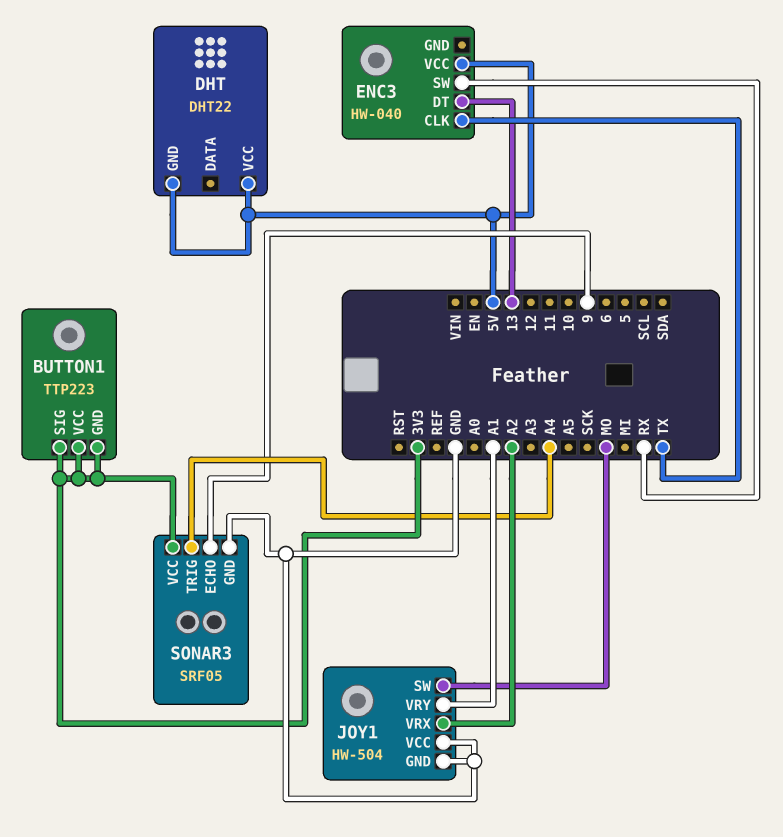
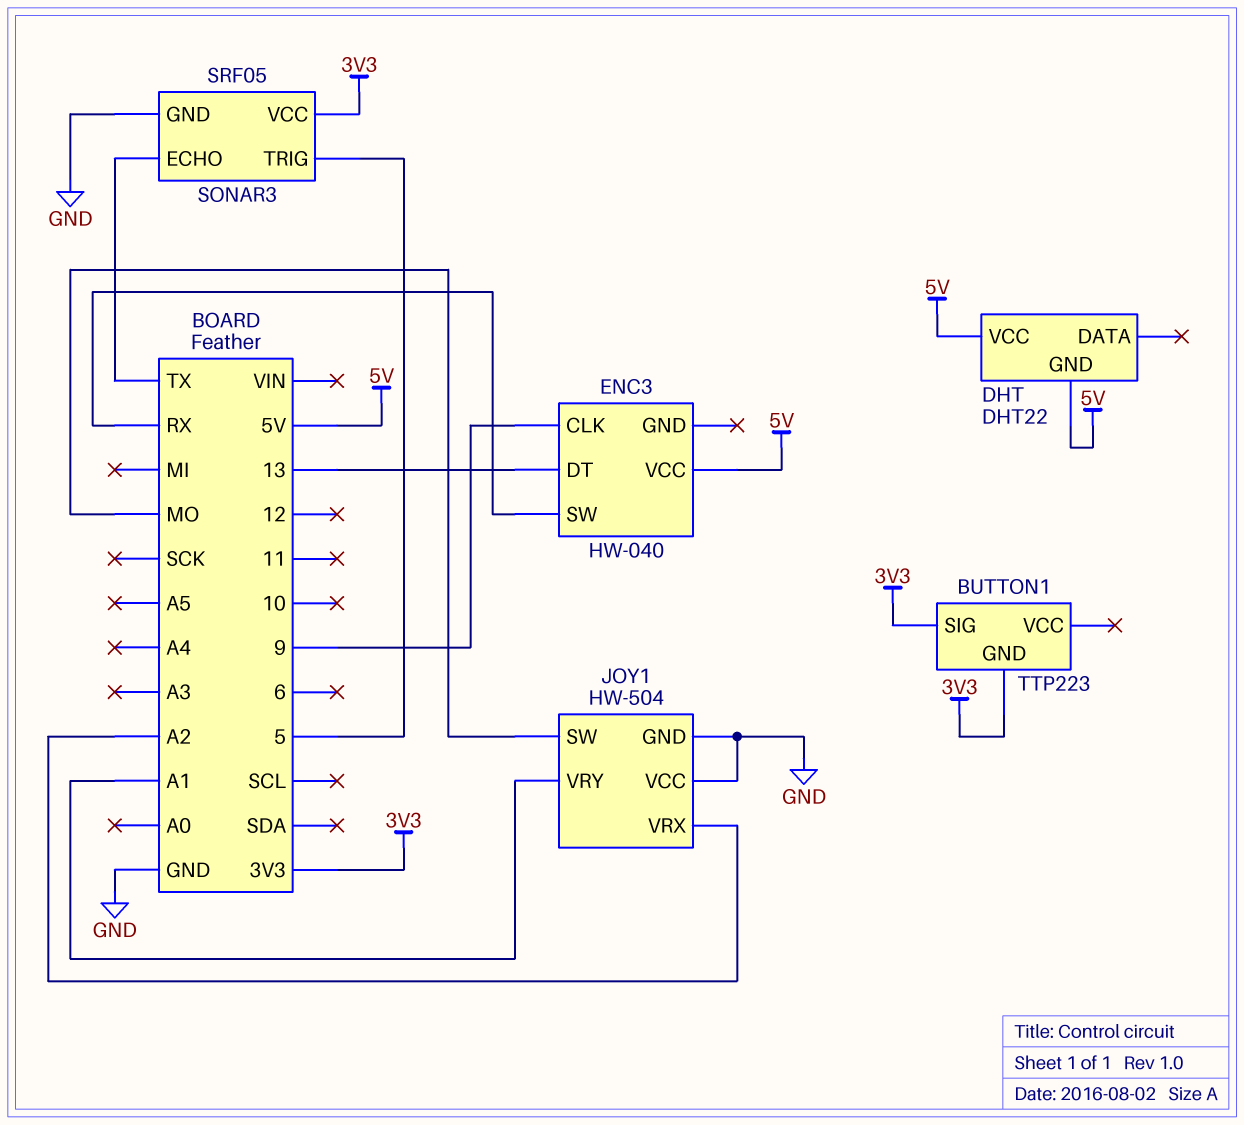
BUTTON1 pin VCC: 3V3 -> none
ENC3 pin CLK: TX -> 9
SONAR3 pin ECHO: 9 -> TX
SONAR3 pin TRIG: A4 -> 5

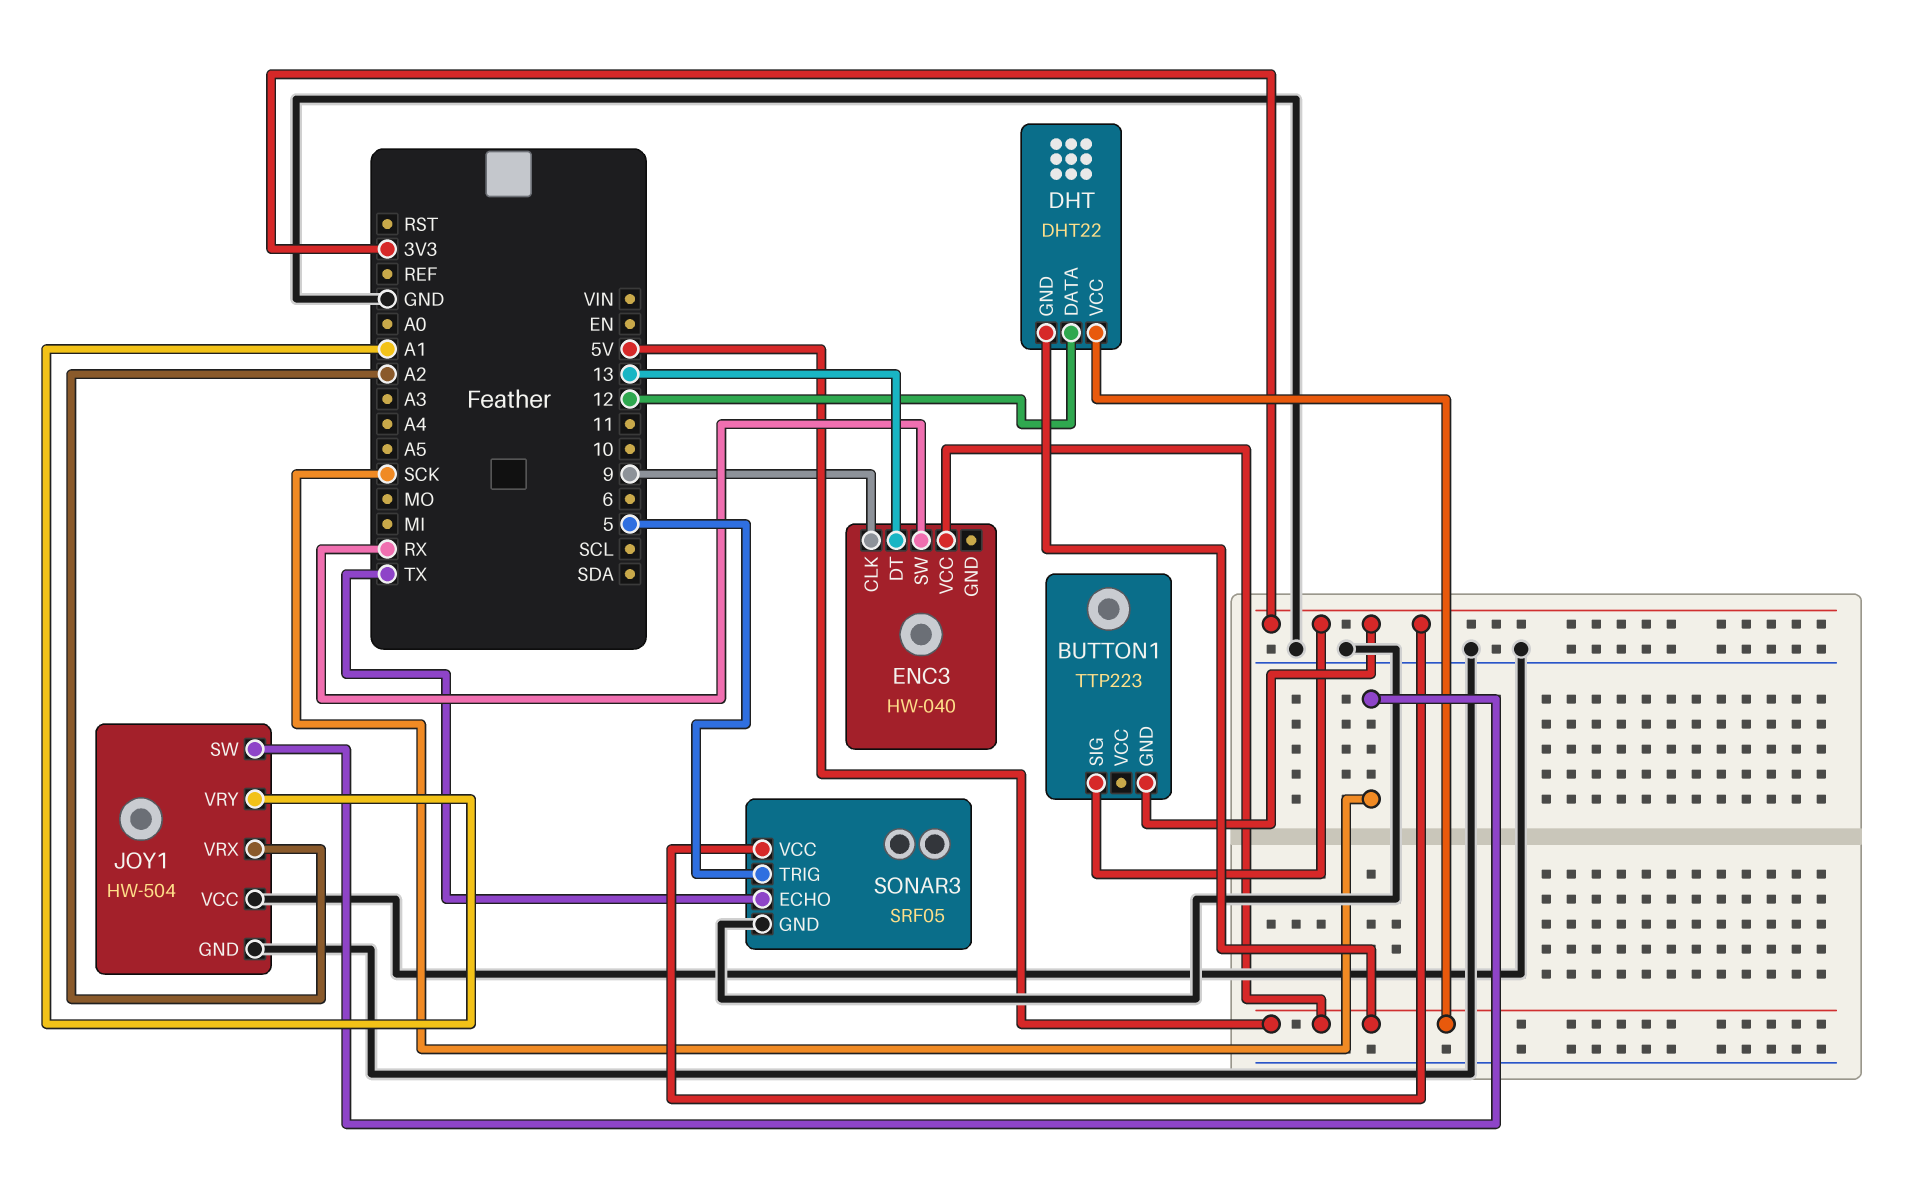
DHT pin DATA: none -> 12
JOY1 pin SW: MO -> SCK

